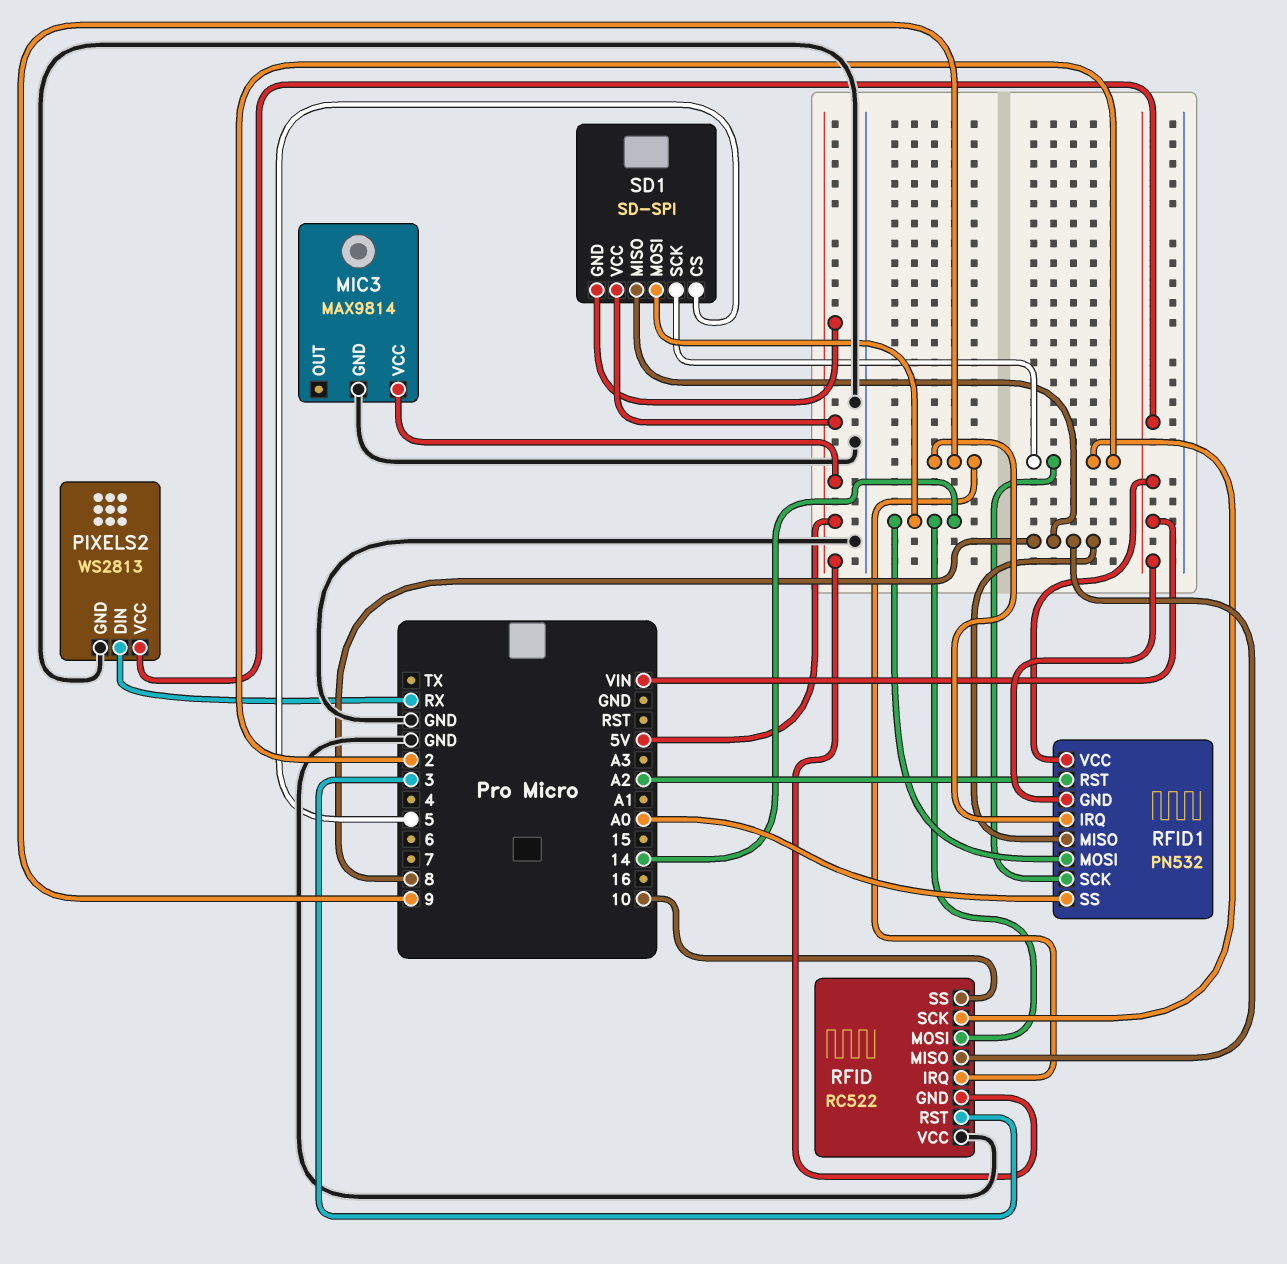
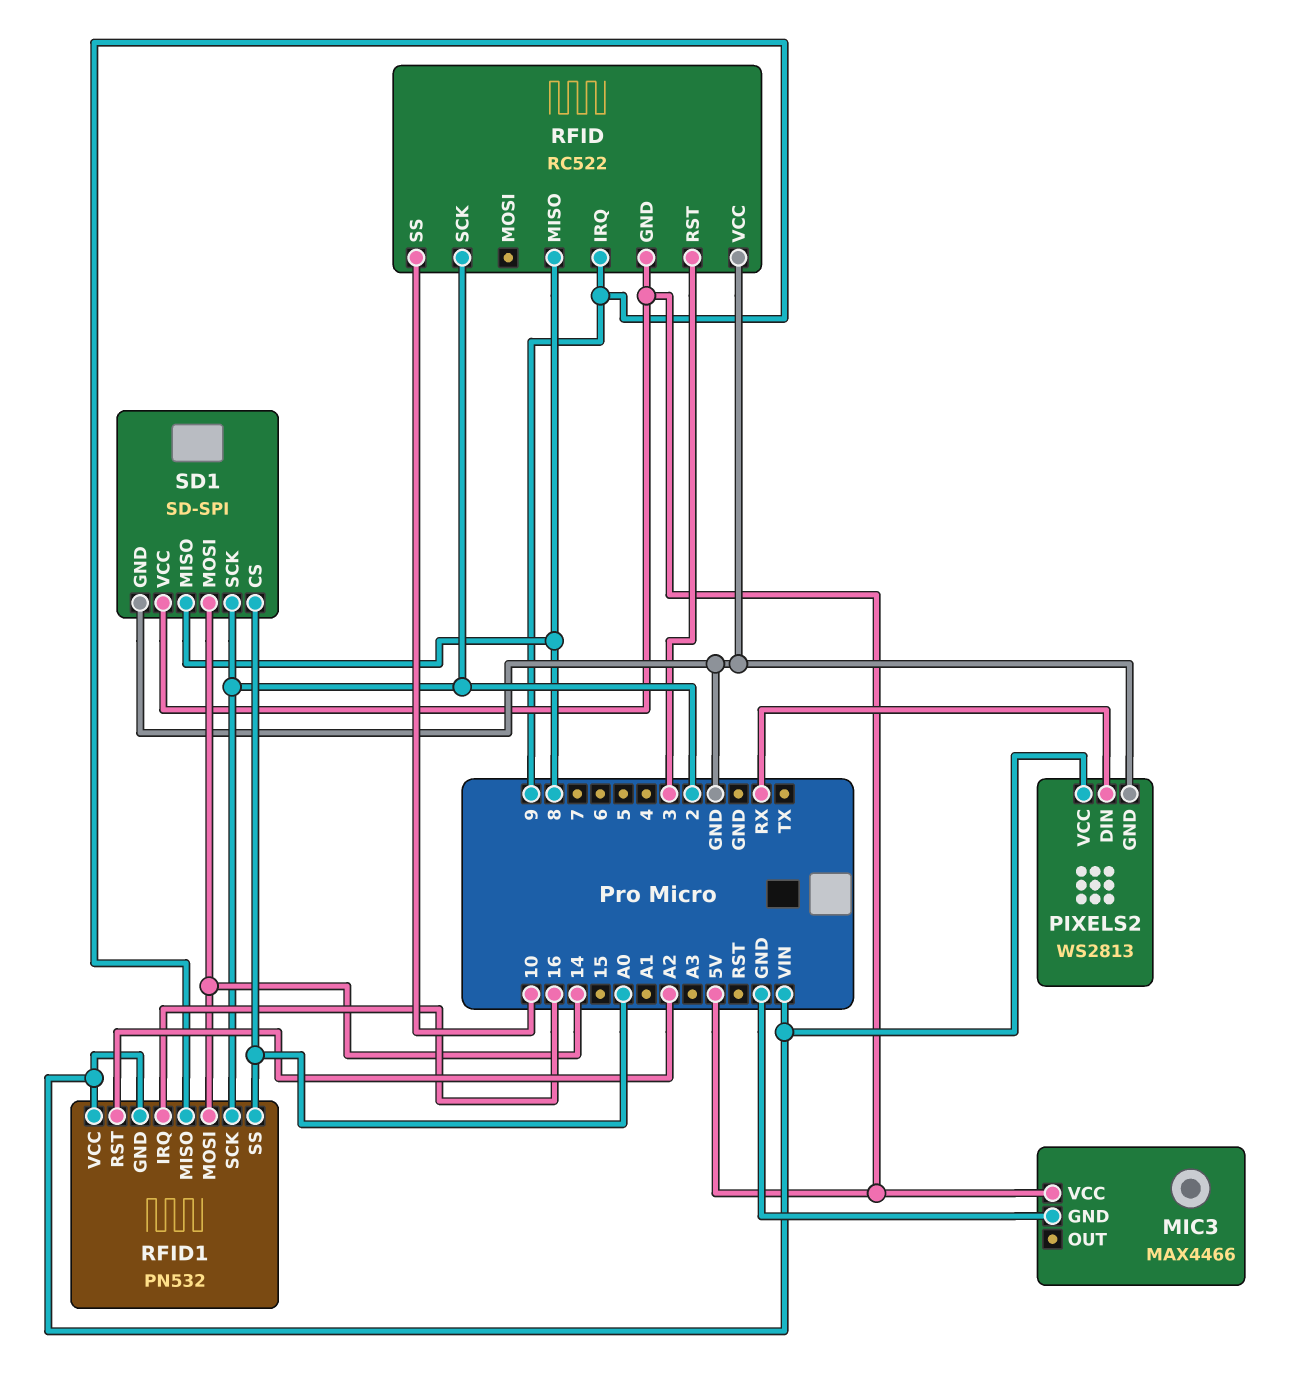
MIC3: MAX9814 -> MAX4466
RFID pin MOSI: 14 -> none
RFID1 pin IRQ: 9 -> 16
RFID1 pin MISO: 8 -> 9
SD1 pin CS: 5 -> A0
SD1 pin GND: 5V -> GND

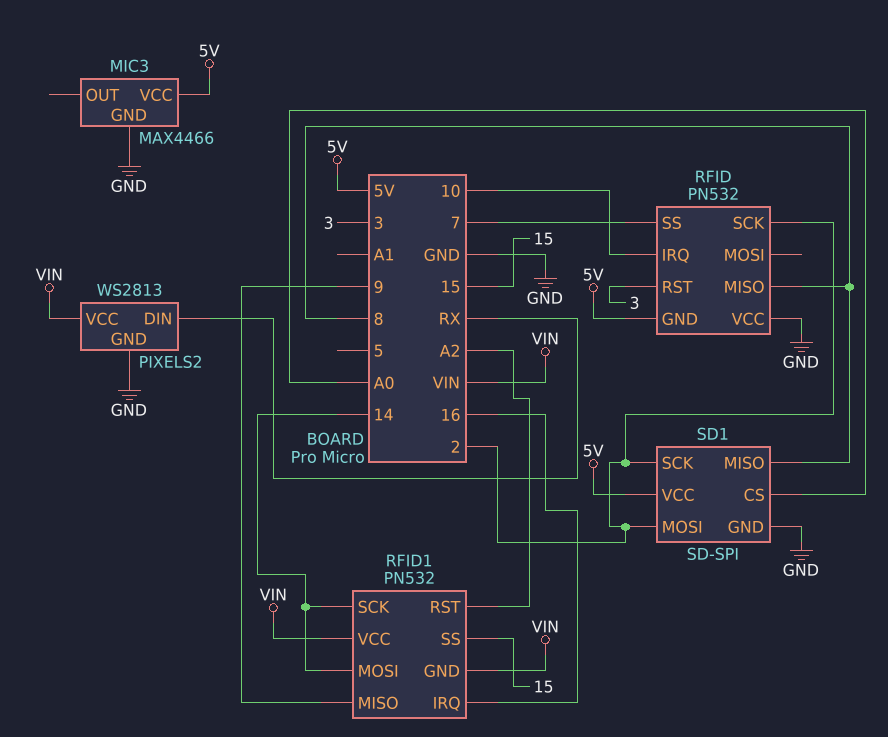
RFID: RC522 -> PN532
RFID pin IRQ: 9 -> 10
RFID pin SS: 10 -> 7
RFID1 pin SCK: 2 -> 14
RFID1 pin SS: A0 -> 15
SD1 pin MOSI: 14 -> 2

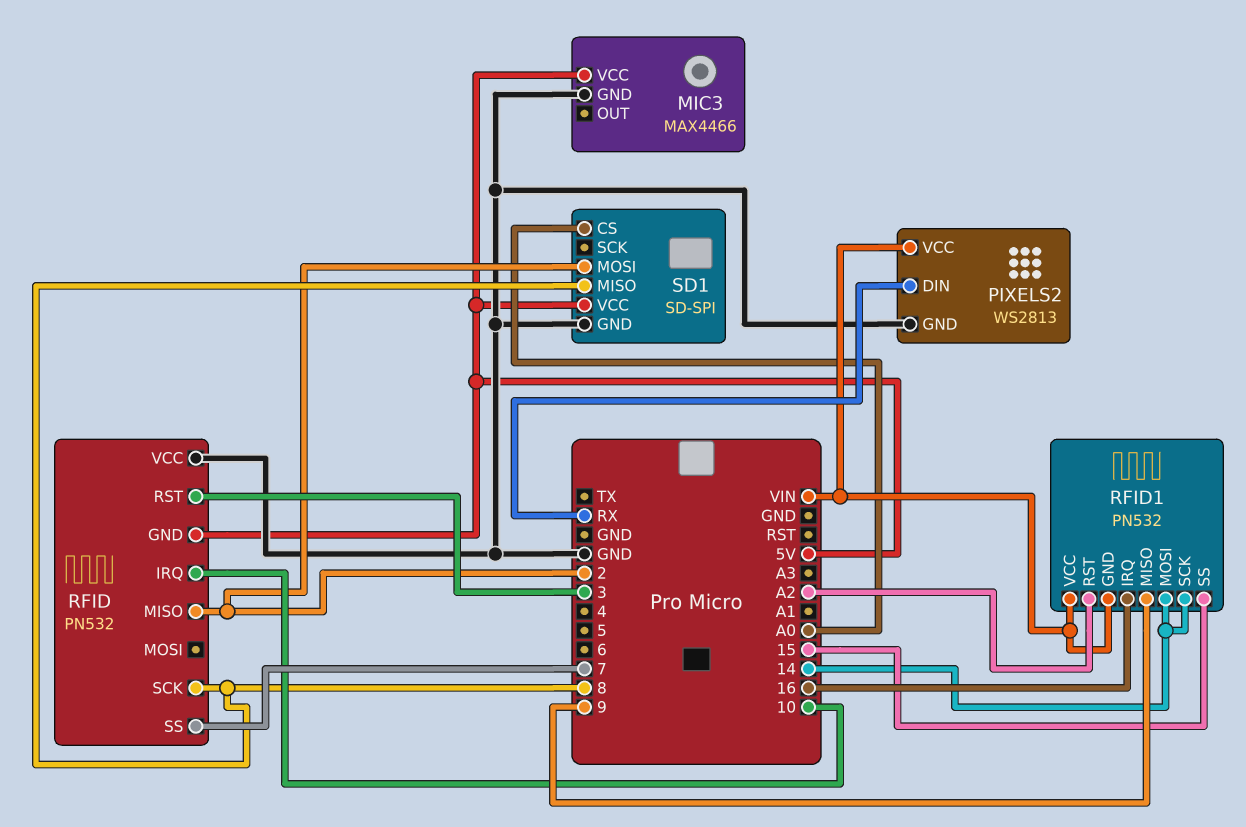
RFID pin MISO: 8 -> 2
RFID pin SCK: 2 -> 8
SD1 pin SCK: 2 -> none

